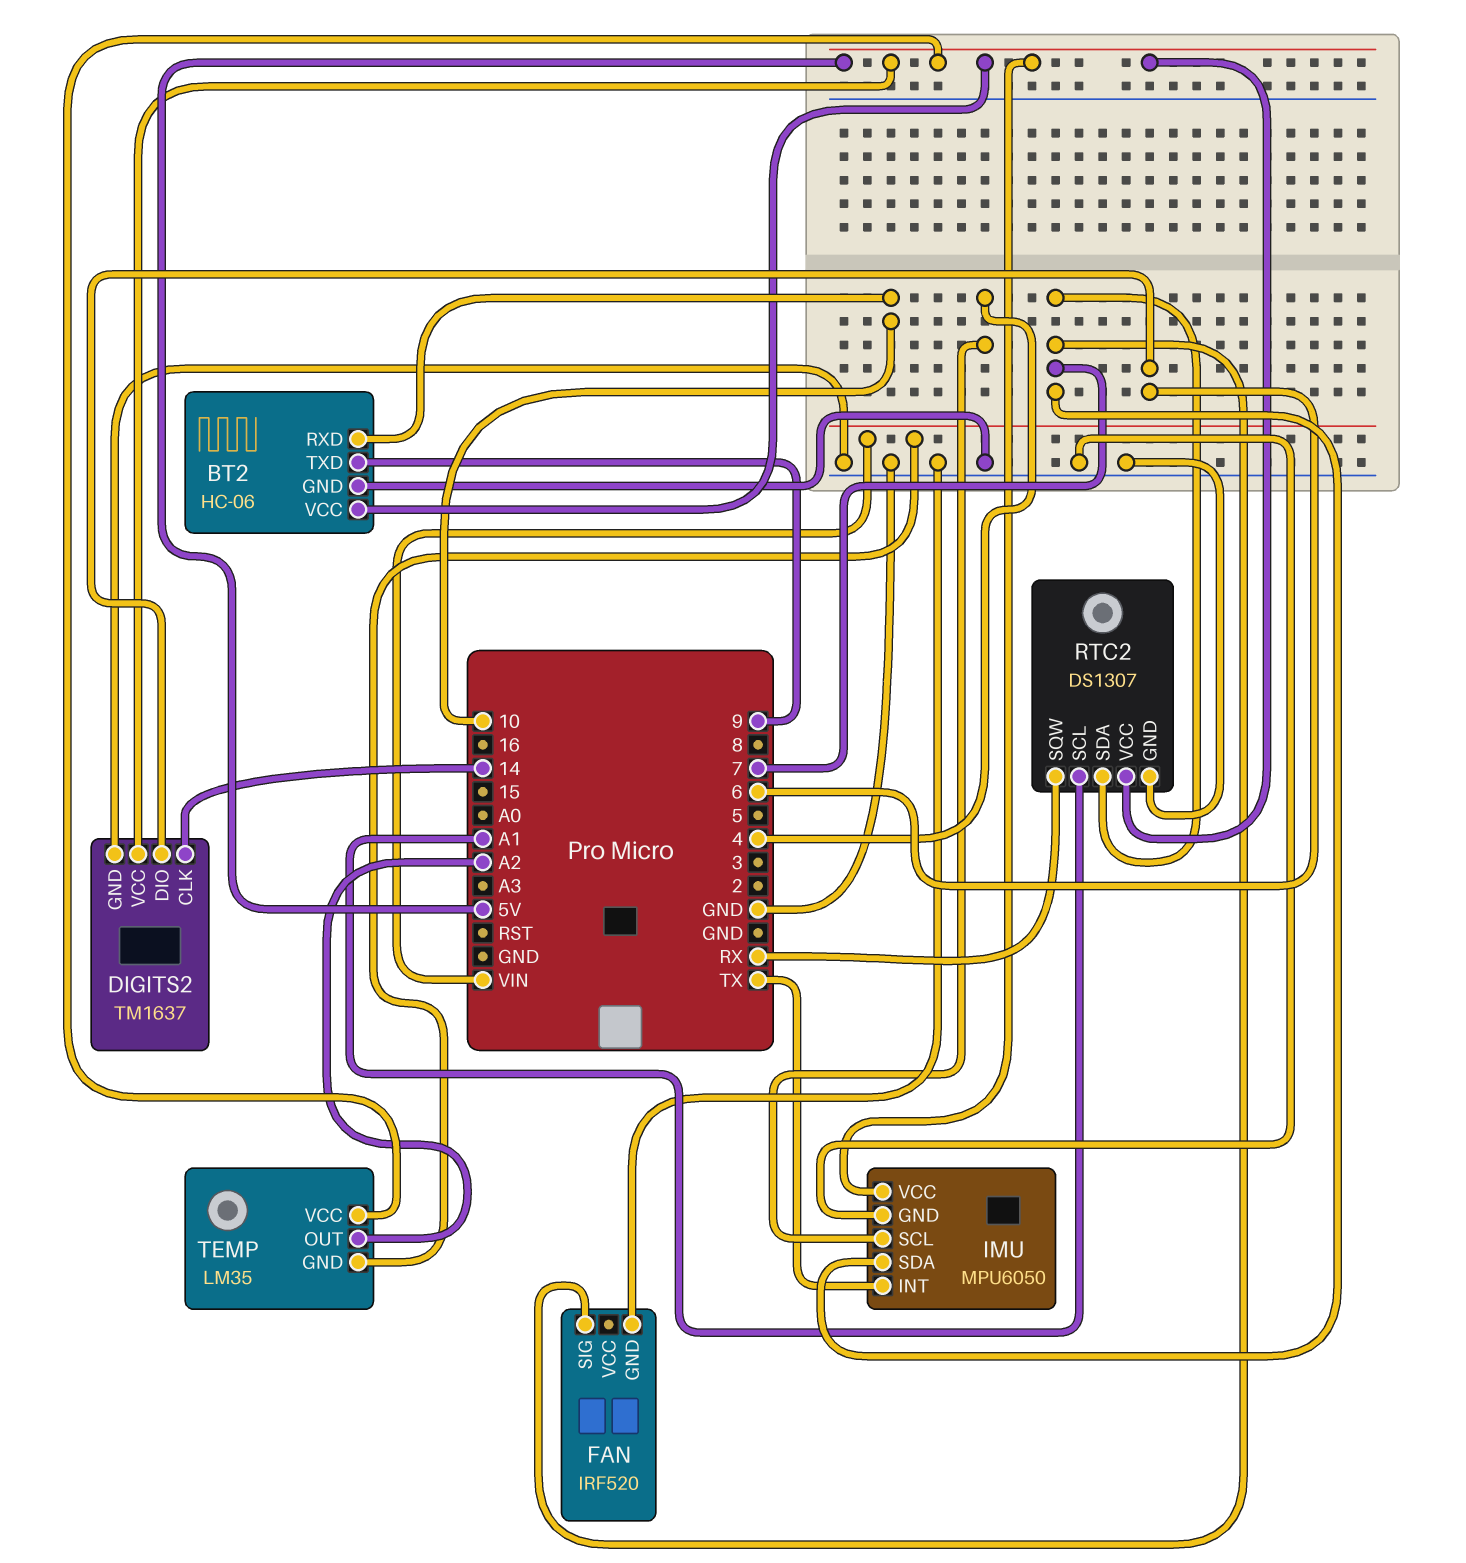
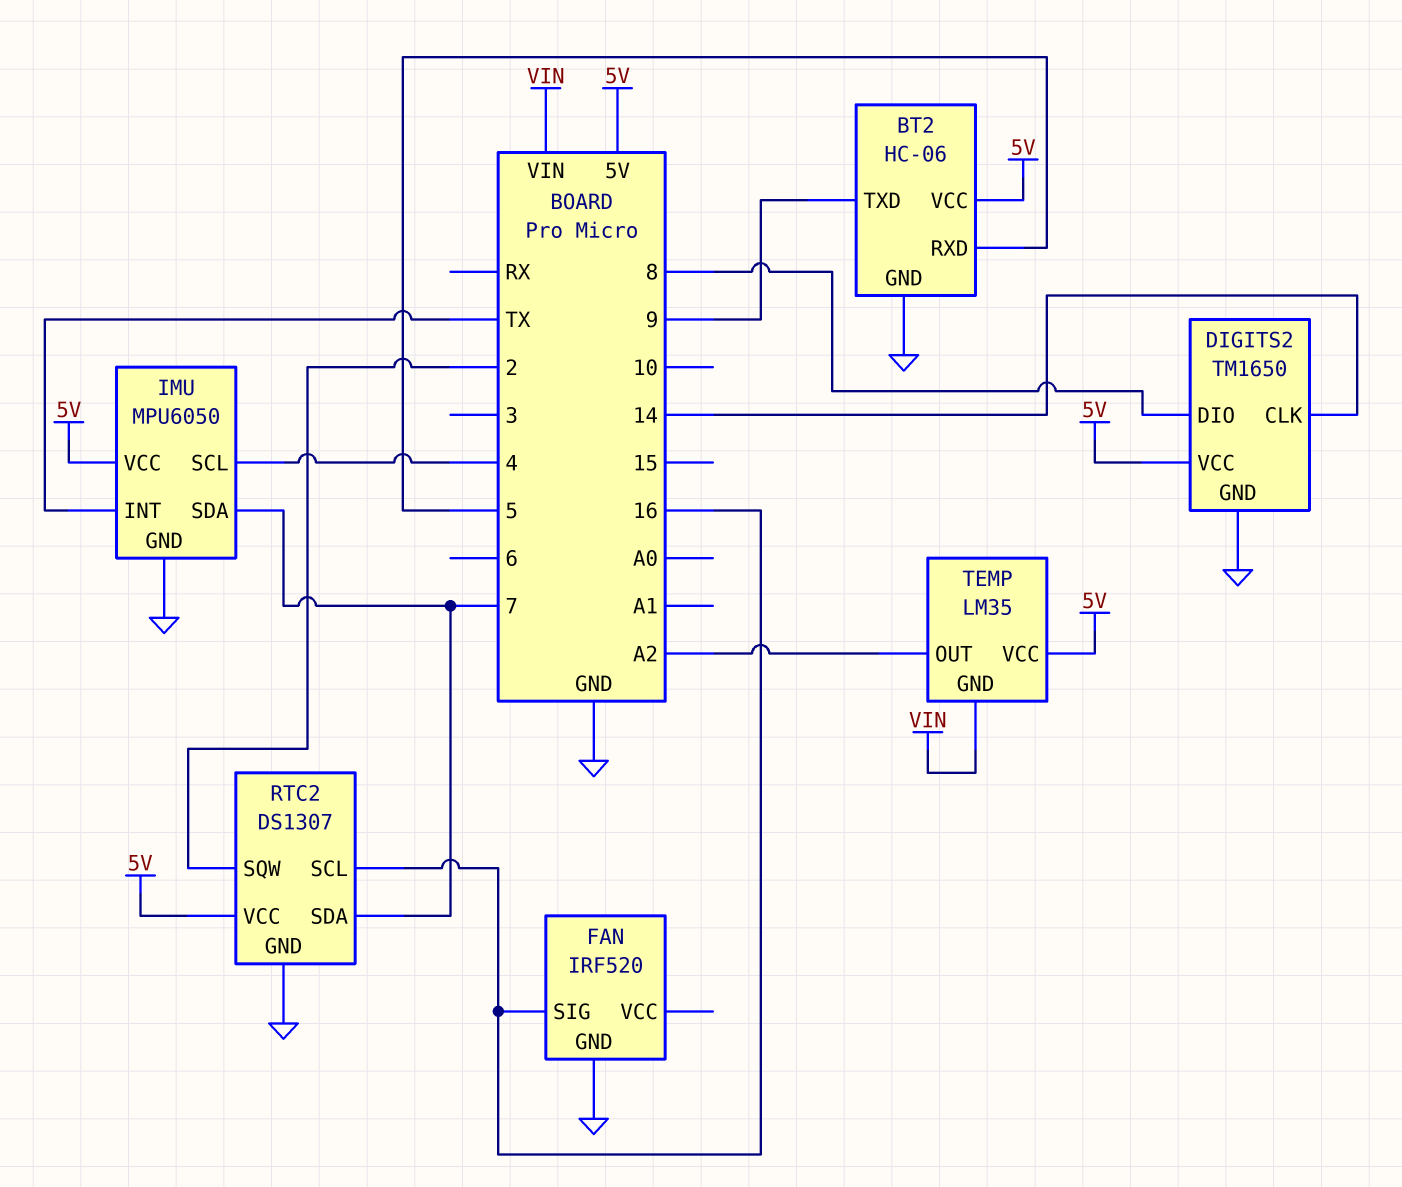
BT2 pin RXD: 10 -> 5
DIGITS2: TM1637 -> TM1650
DIGITS2 pin DIO: 6 -> 8
FAN pin SIG: 7 -> 16
RTC2 pin SCL: A1 -> 16
RTC2 pin SQW: RX -> 2

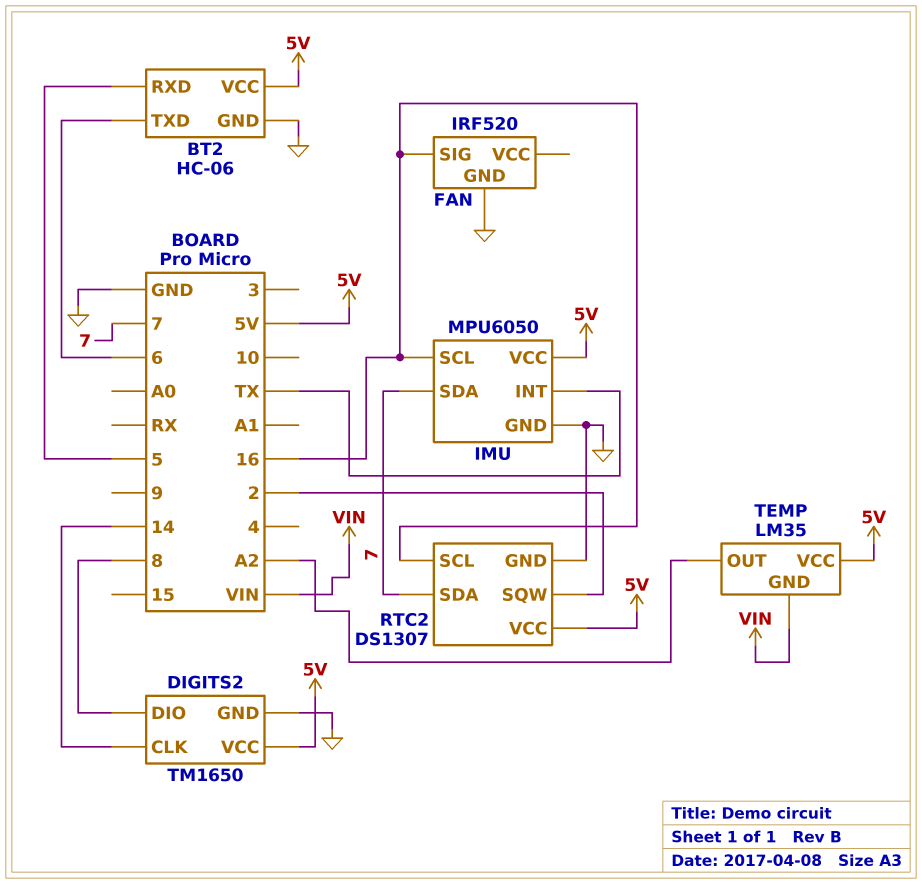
BT2 pin TXD: 9 -> 6
IMU pin SCL: 4 -> 16

